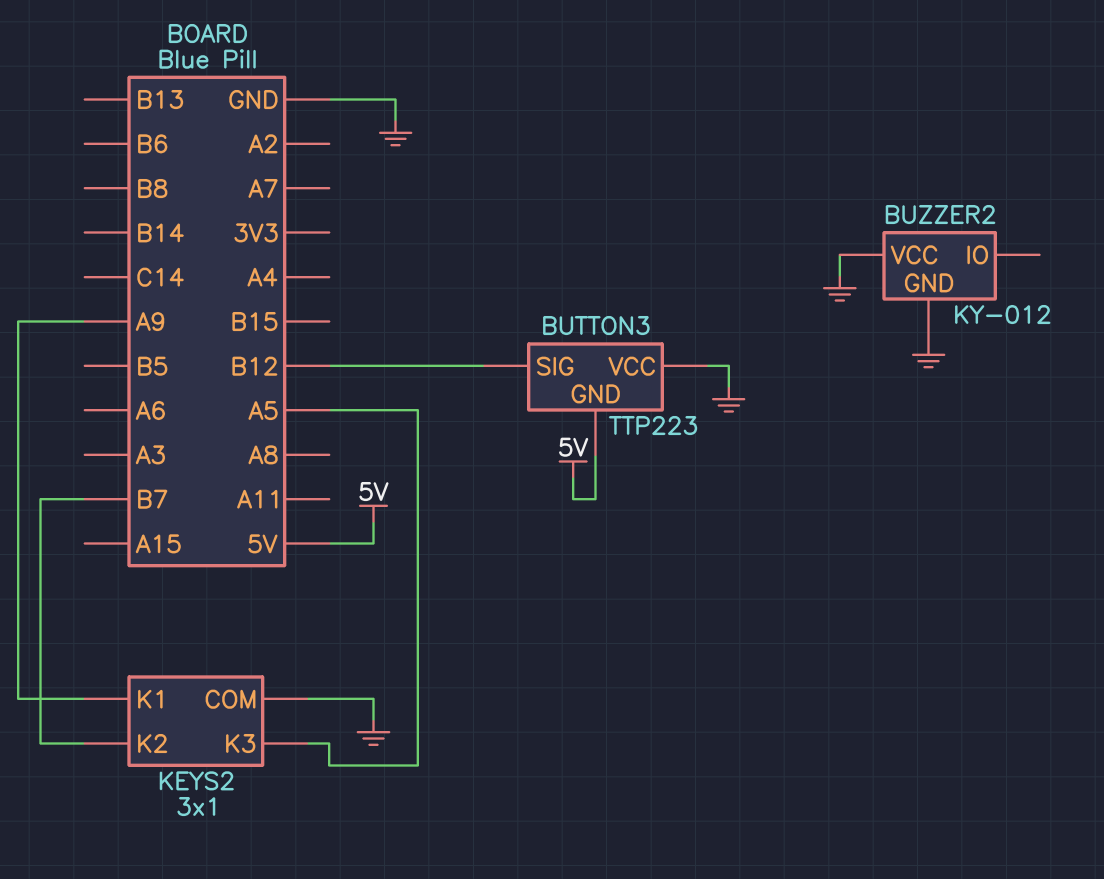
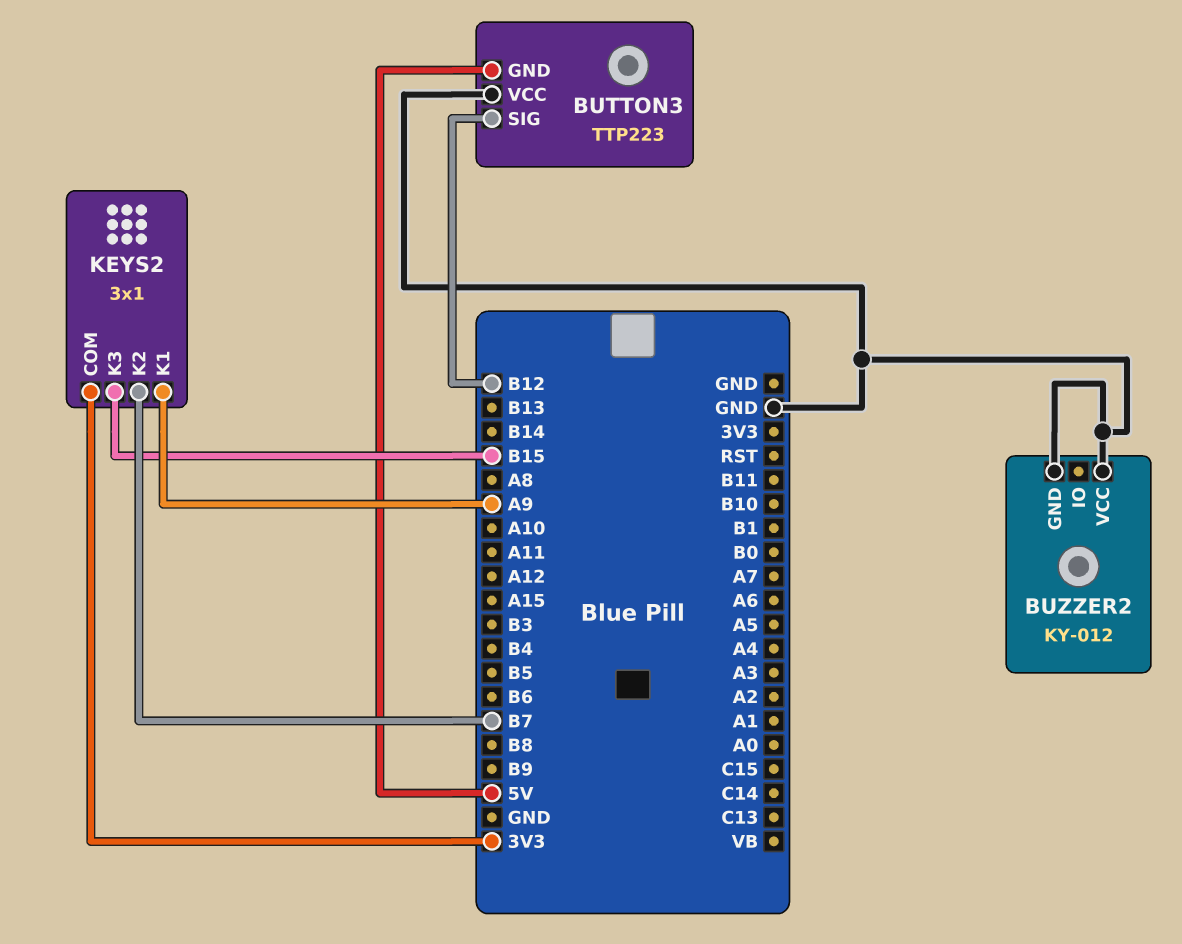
KEYS2 pin COM: GND -> 3V3
KEYS2 pin K3: A5 -> B15

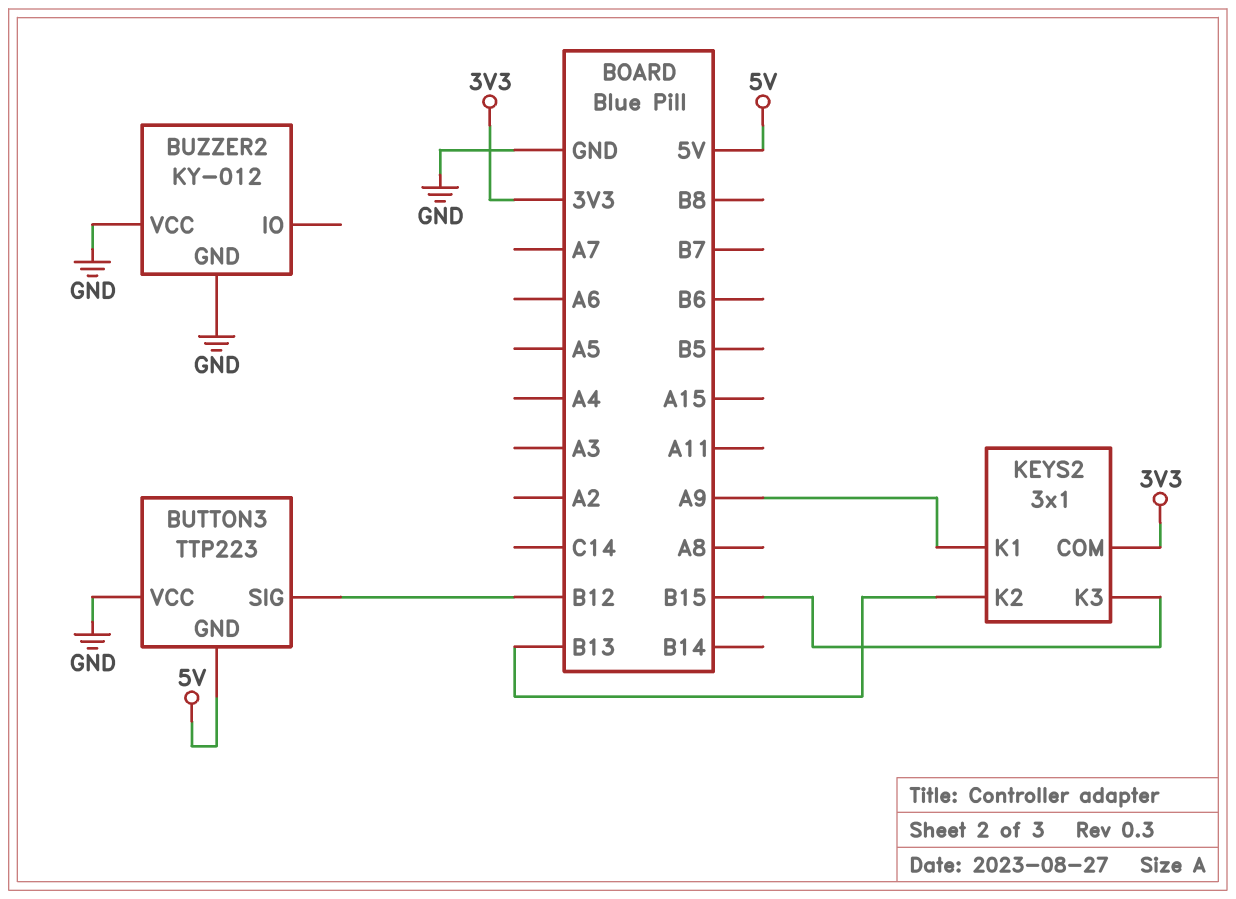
KEYS2 pin K2: B7 -> B13

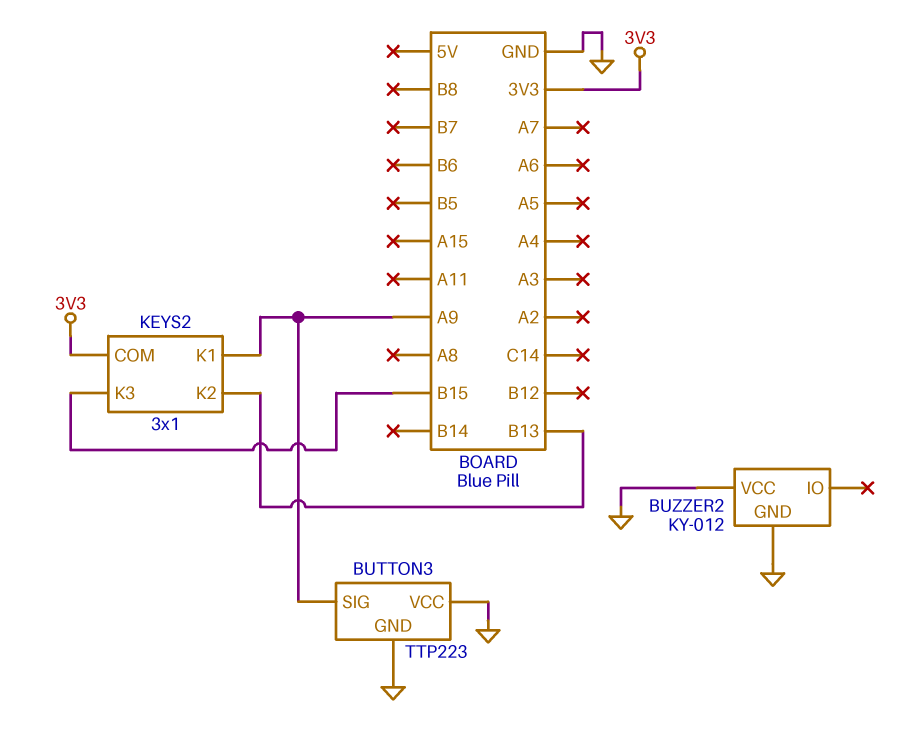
BUTTON3 pin GND: 5V -> GND
BUTTON3 pin SIG: B12 -> A9

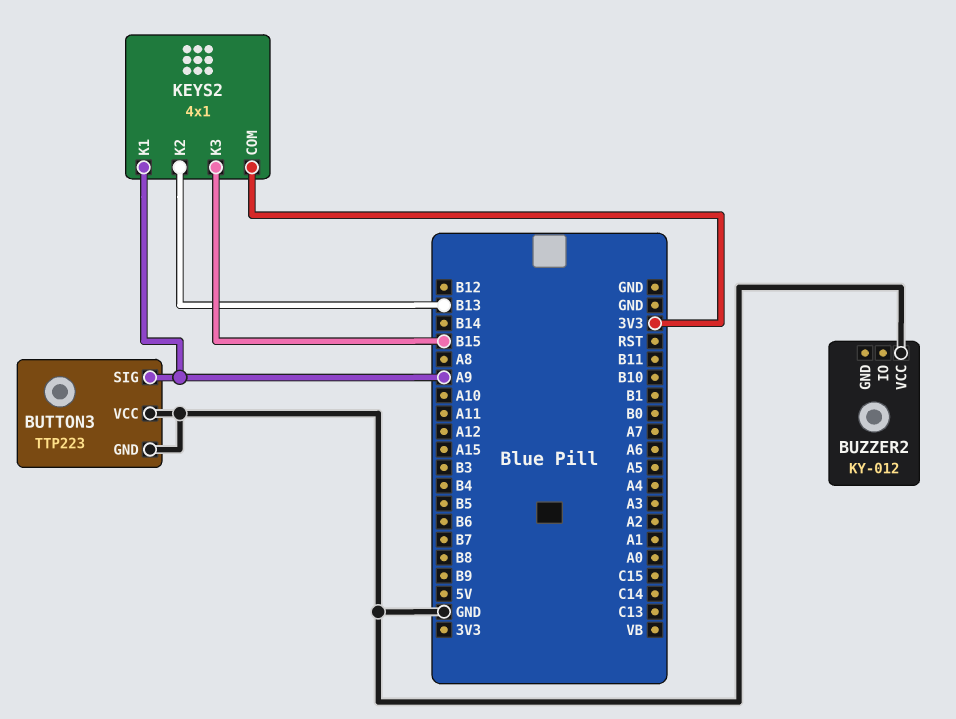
BUZZER2 pin GND: GND -> none
KEYS2: 3x1 -> 4x1

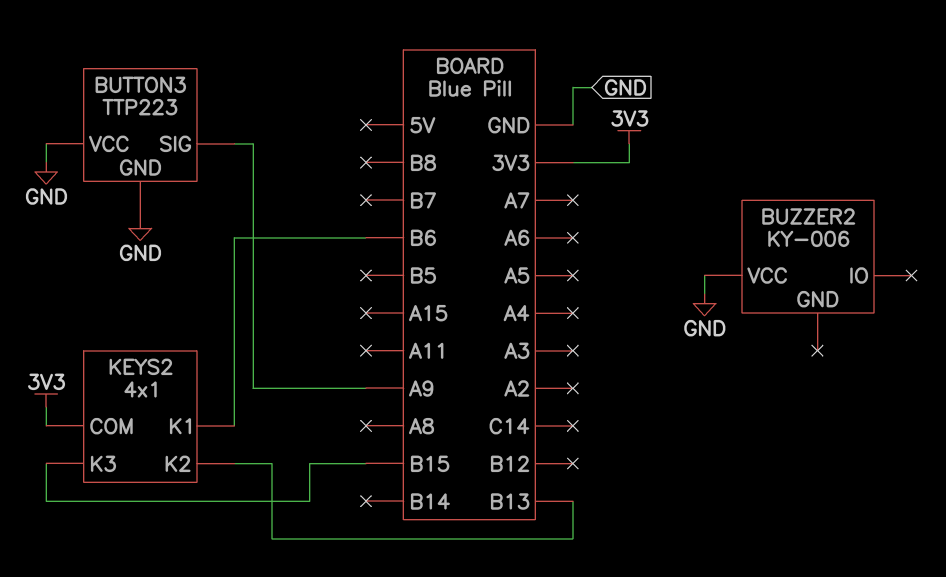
BUZZER2: KY-012 -> KY-006
KEYS2 pin K1: A9 -> B6

